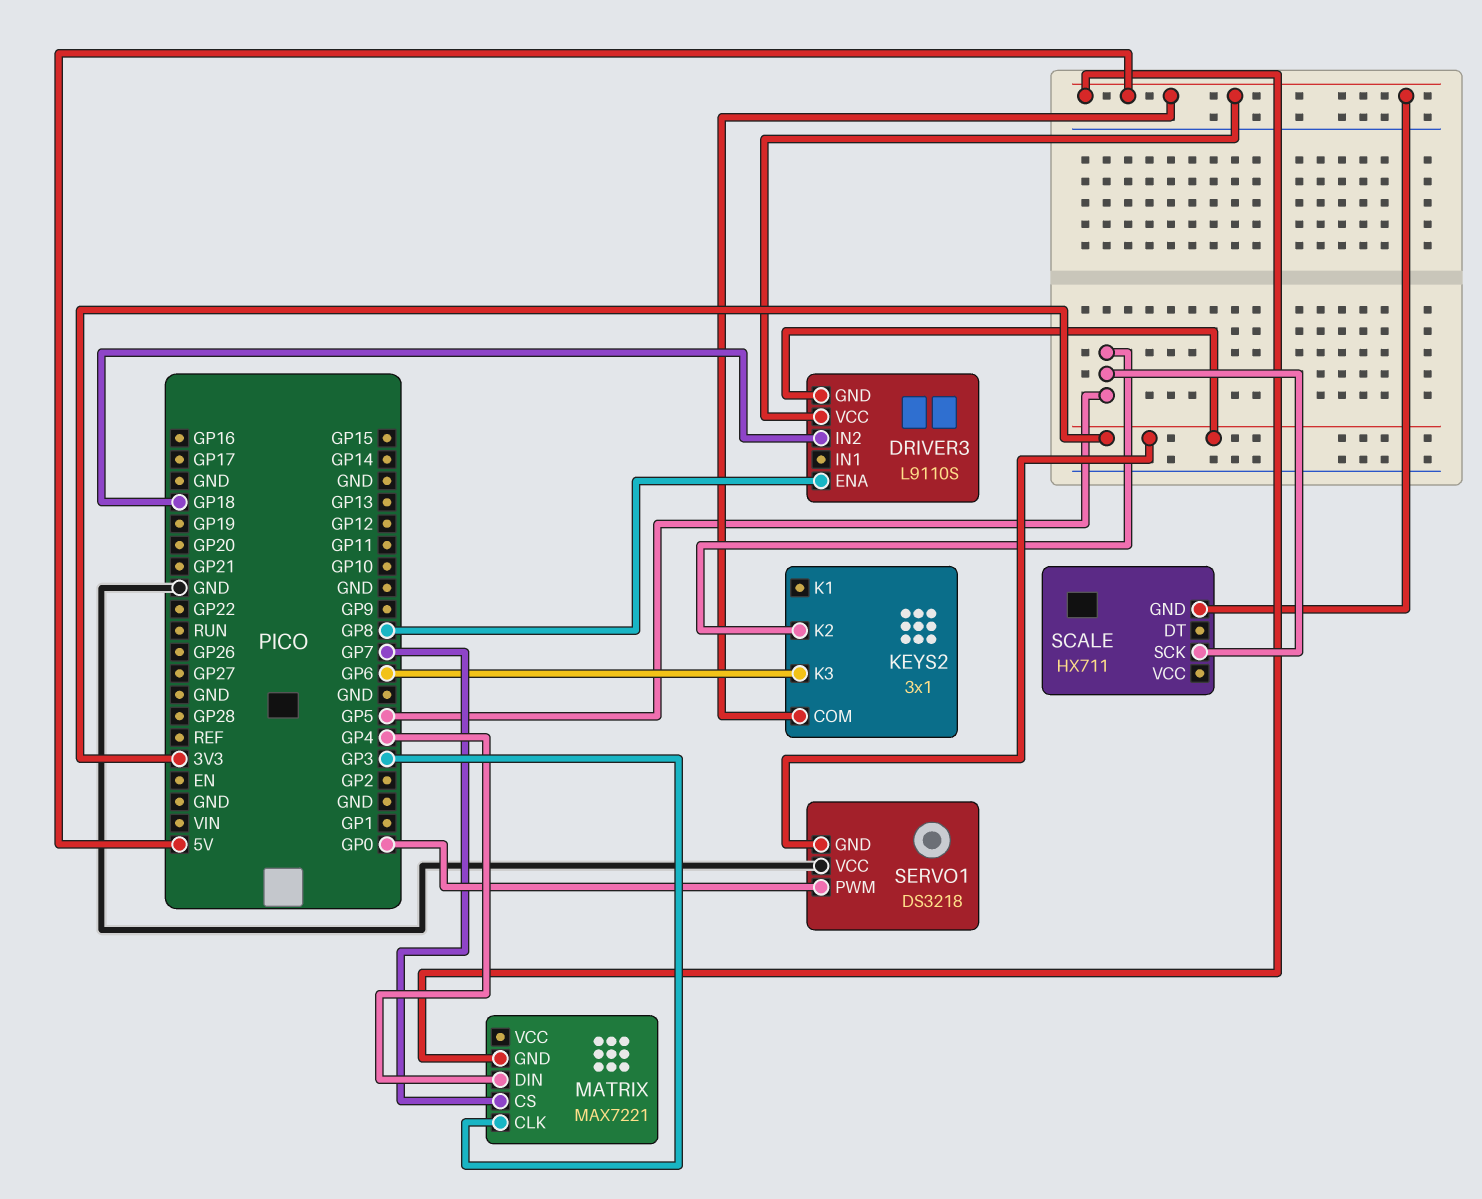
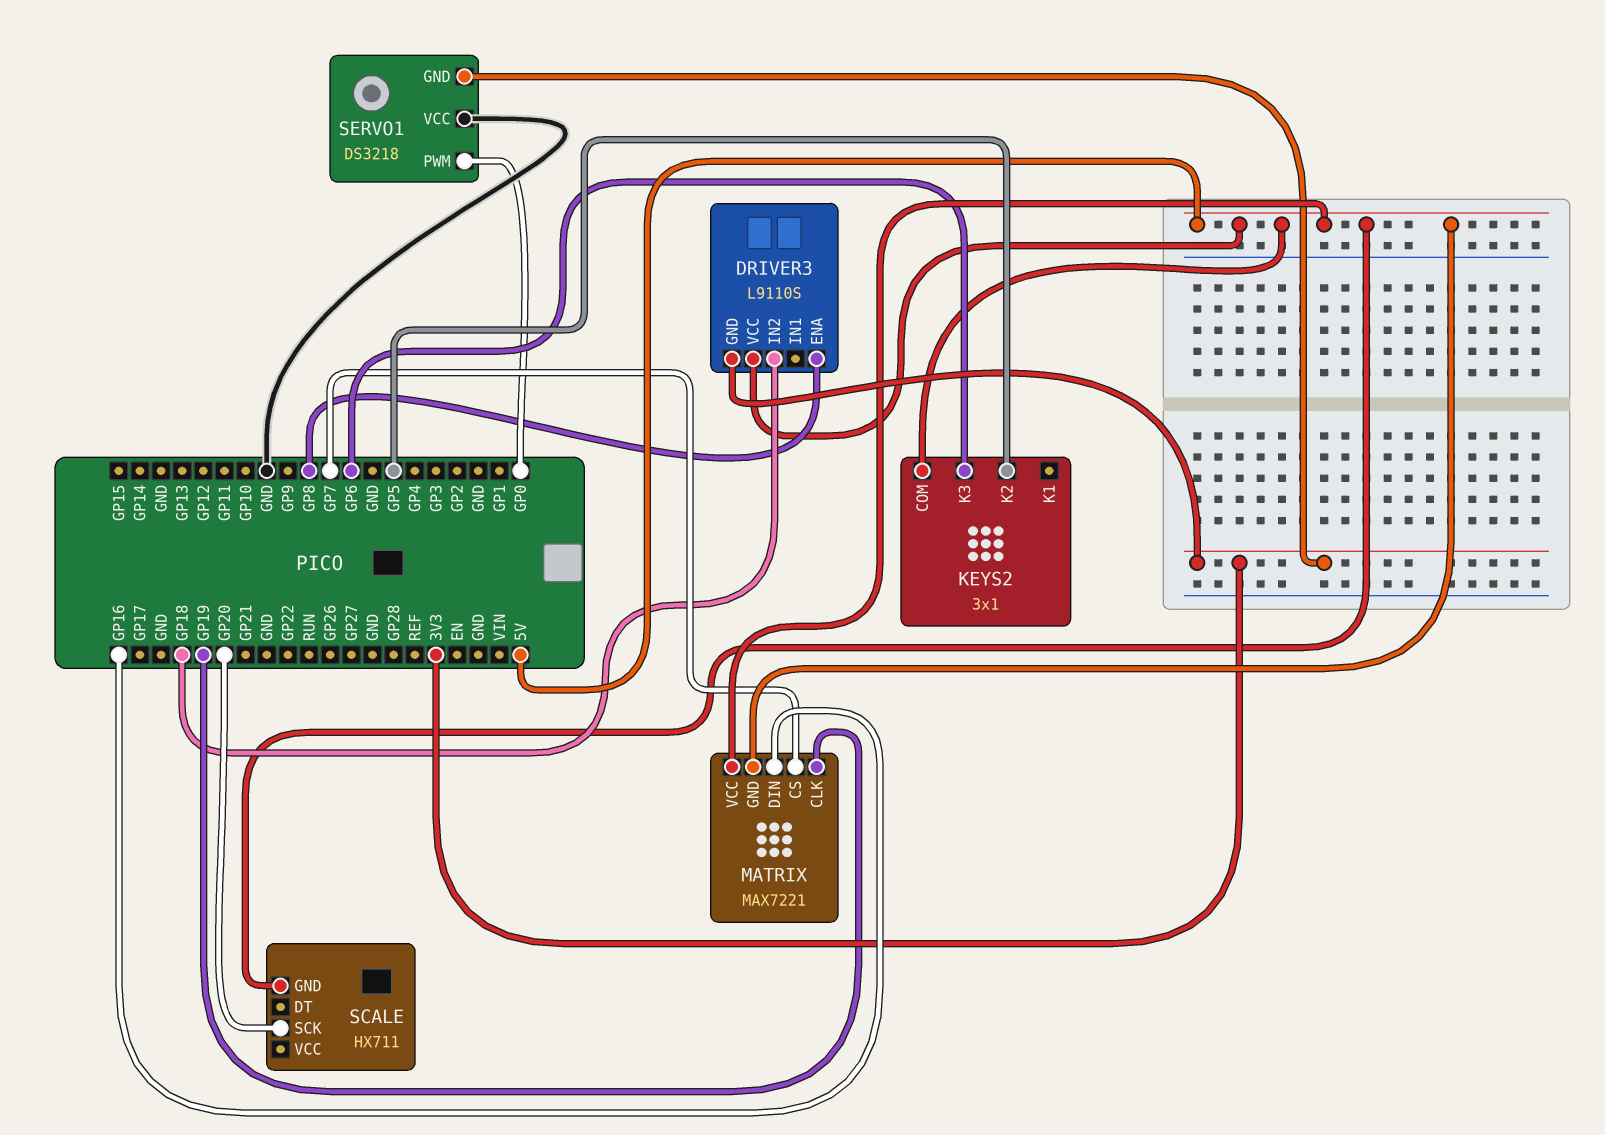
MATRIX pin CLK: GP3 -> GP19
MATRIX pin DIN: GP4 -> GP16
MATRIX pin VCC: none -> 5V
SCALE pin SCK: GP5 -> GP20

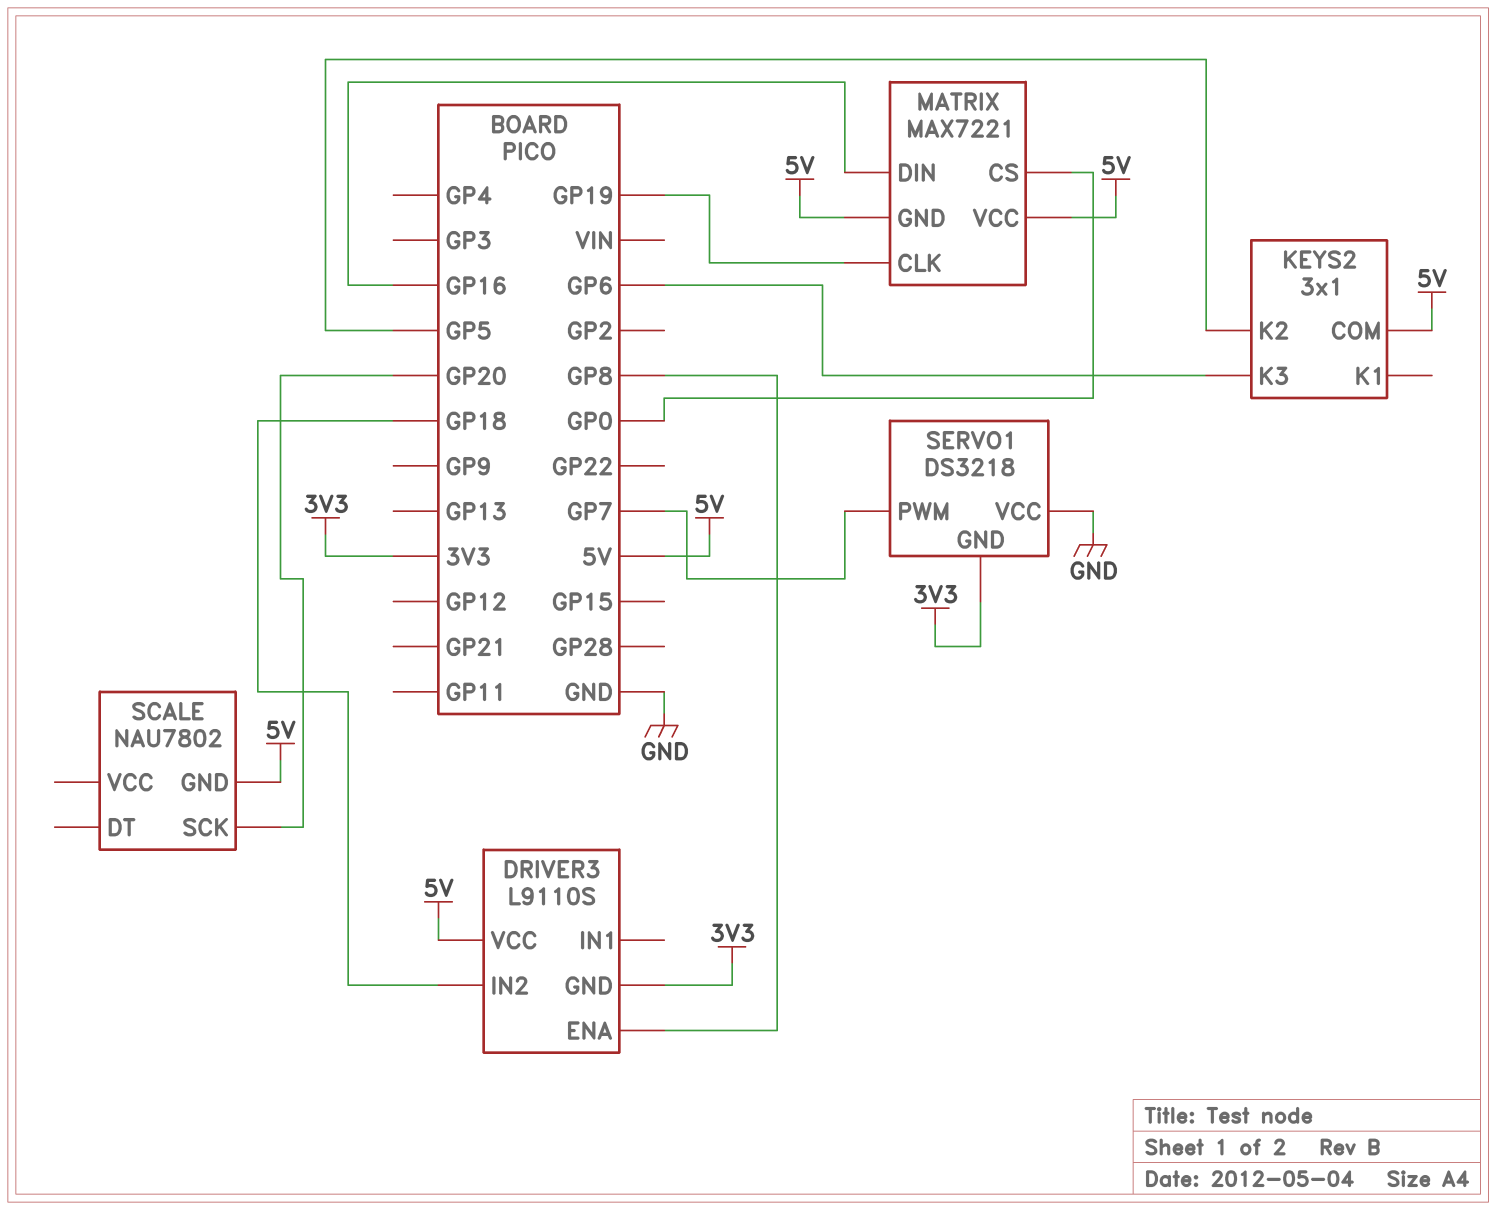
MATRIX pin CS: GP7 -> GP0
SCALE: HX711 -> NAU7802
SERVO1 pin PWM: GP0 -> GP7

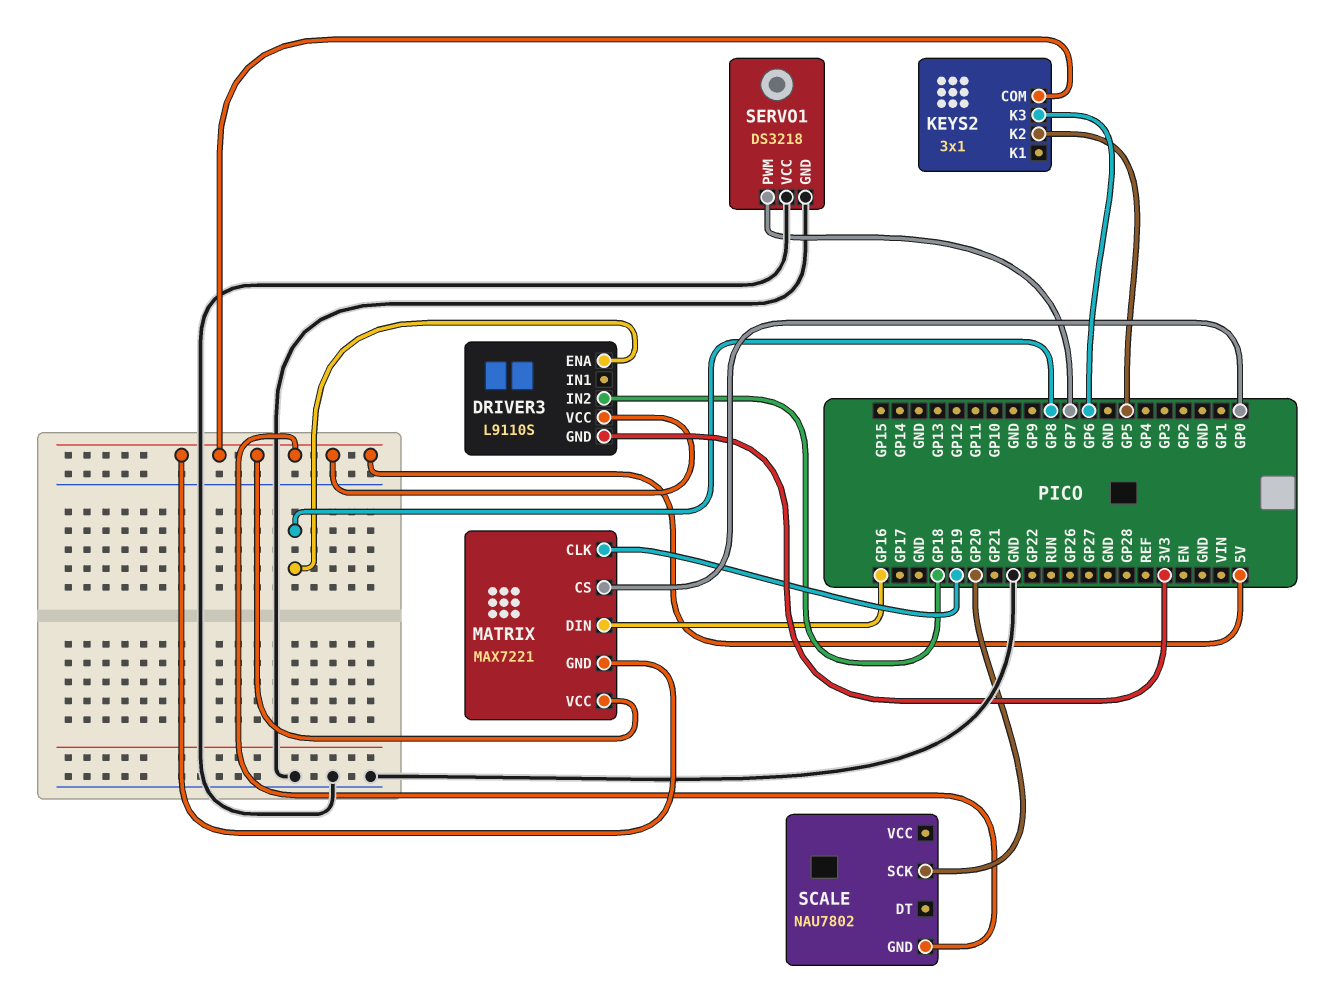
SERVO1 pin GND: 3V3 -> GND

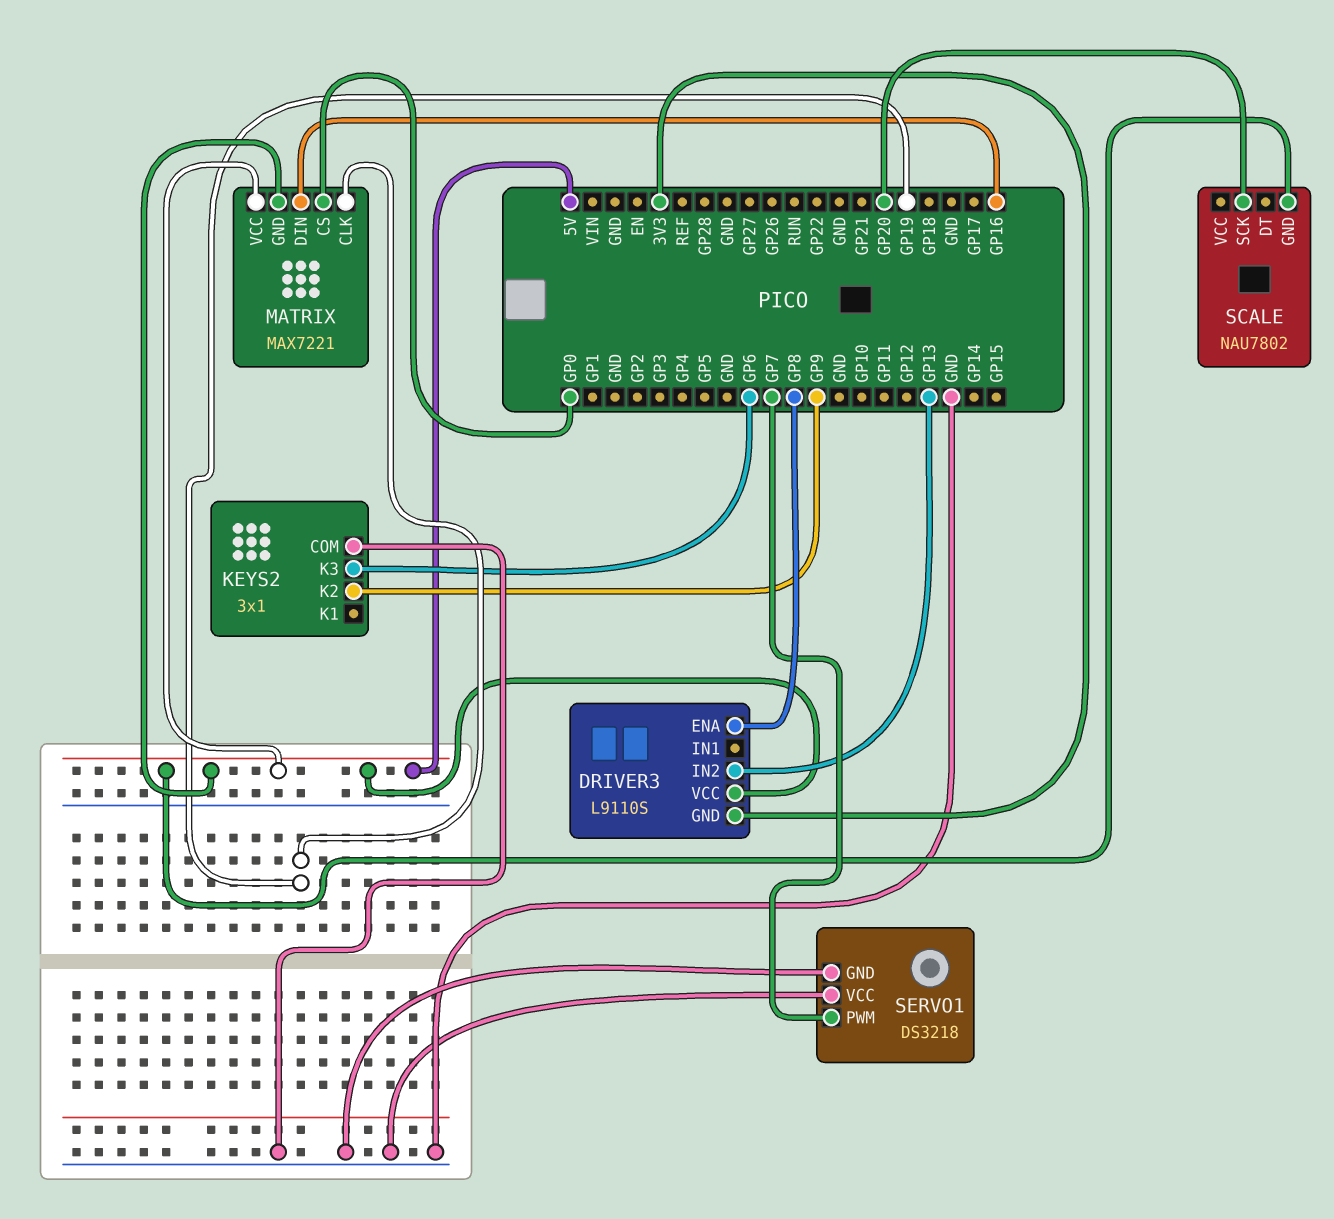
DRIVER3 pin IN2: GP18 -> GP13
KEYS2 pin COM: 5V -> GND
KEYS2 pin K2: GP5 -> GP9

